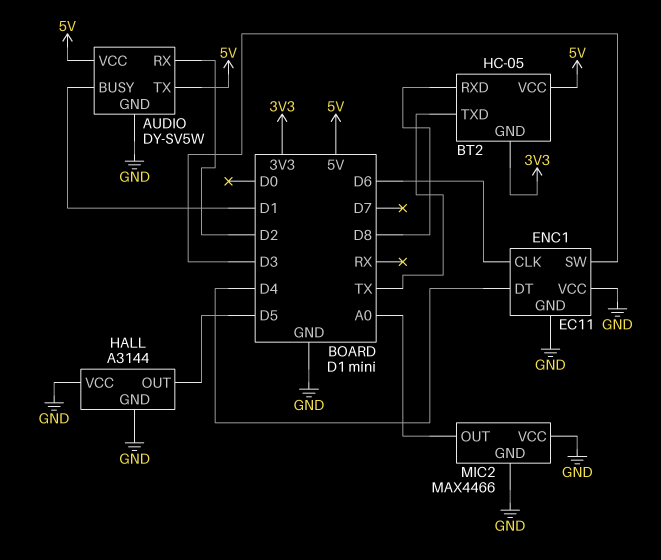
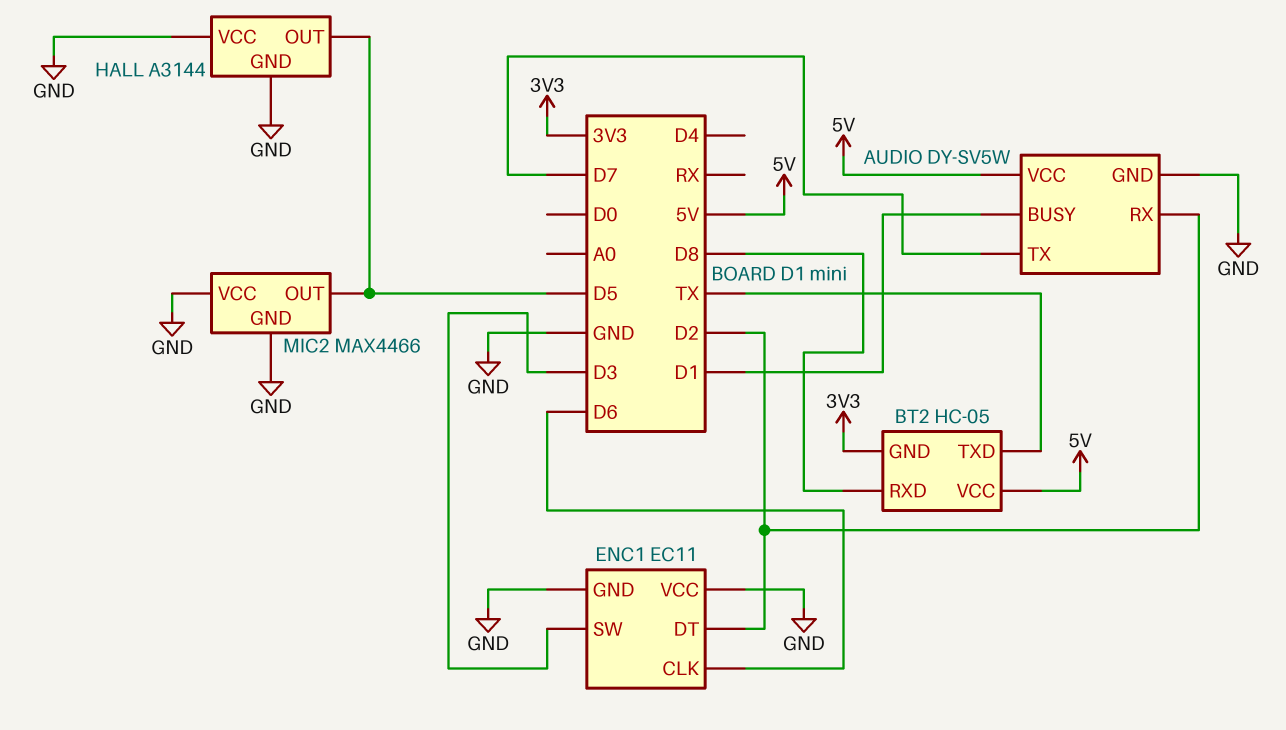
AUDIO pin TX: 5V -> D7
ENC1 pin DT: D4 -> D2
MIC2 pin OUT: A0 -> D5

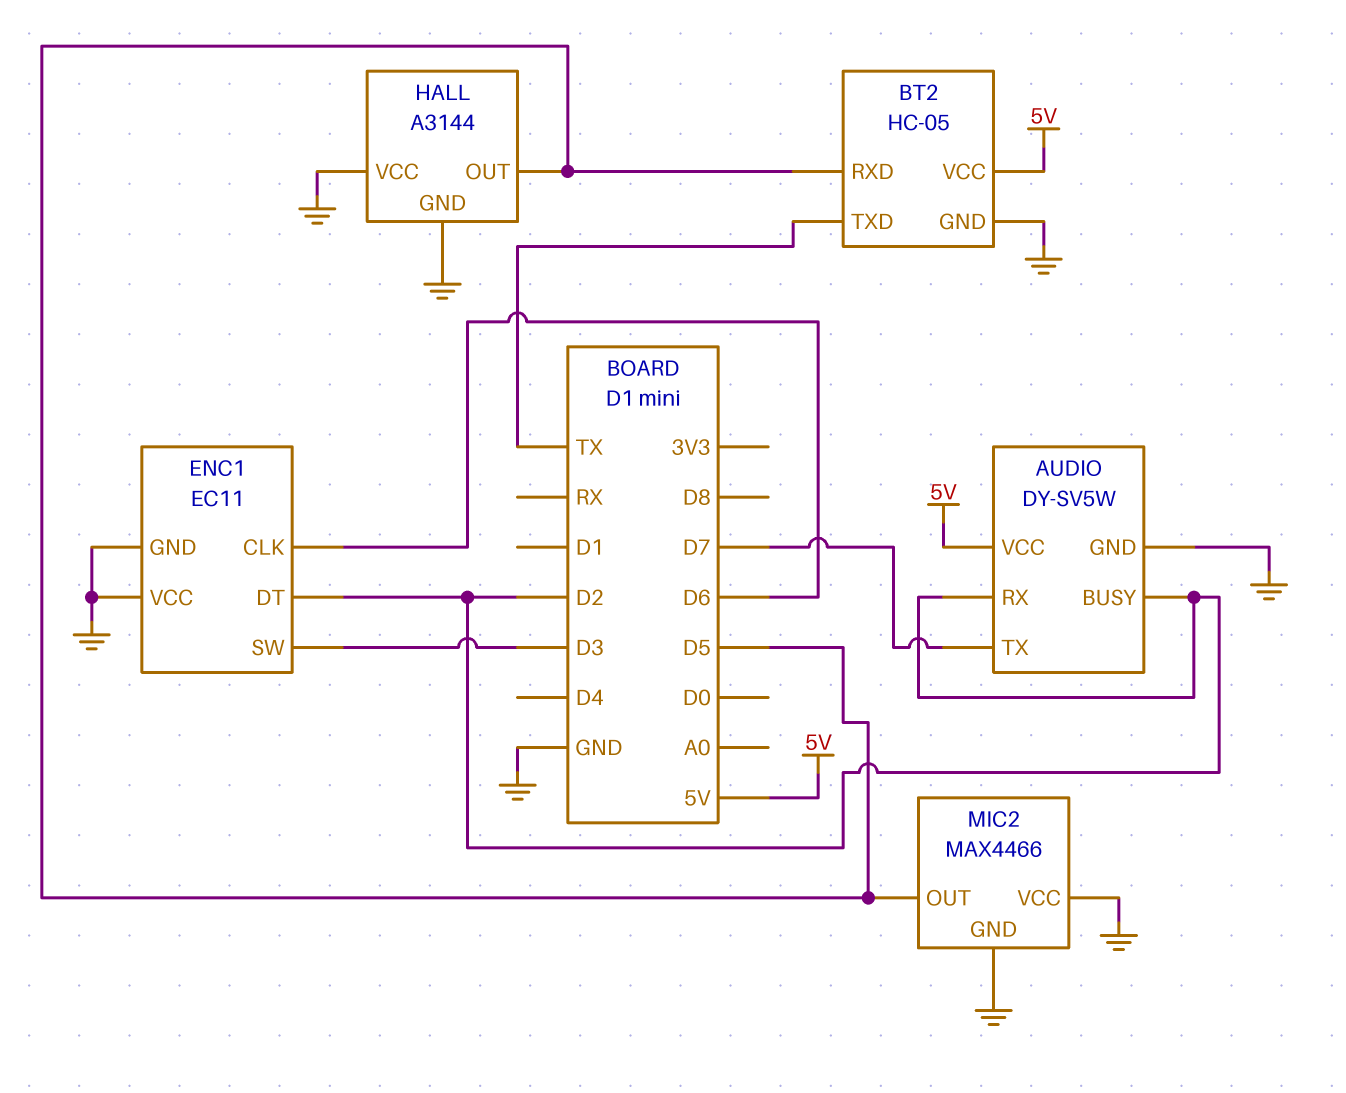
AUDIO pin BUSY: D1 -> D2
BT2 pin GND: 3V3 -> GND
BT2 pin RXD: D8 -> D5

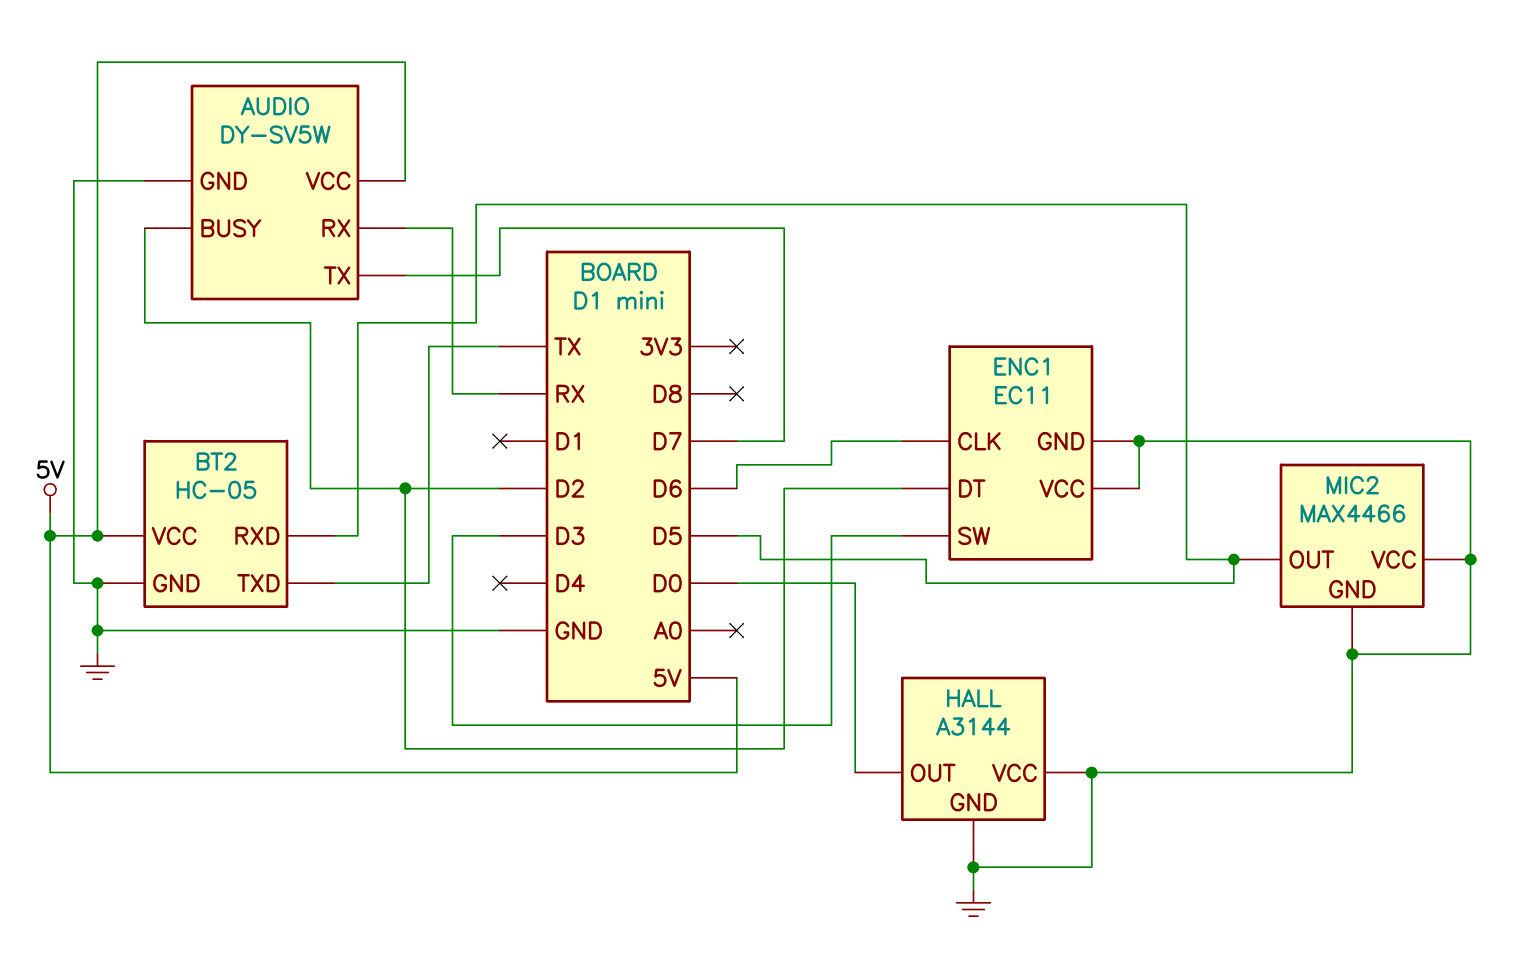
AUDIO pin RX: D2 -> RX
HALL pin OUT: D5 -> D0

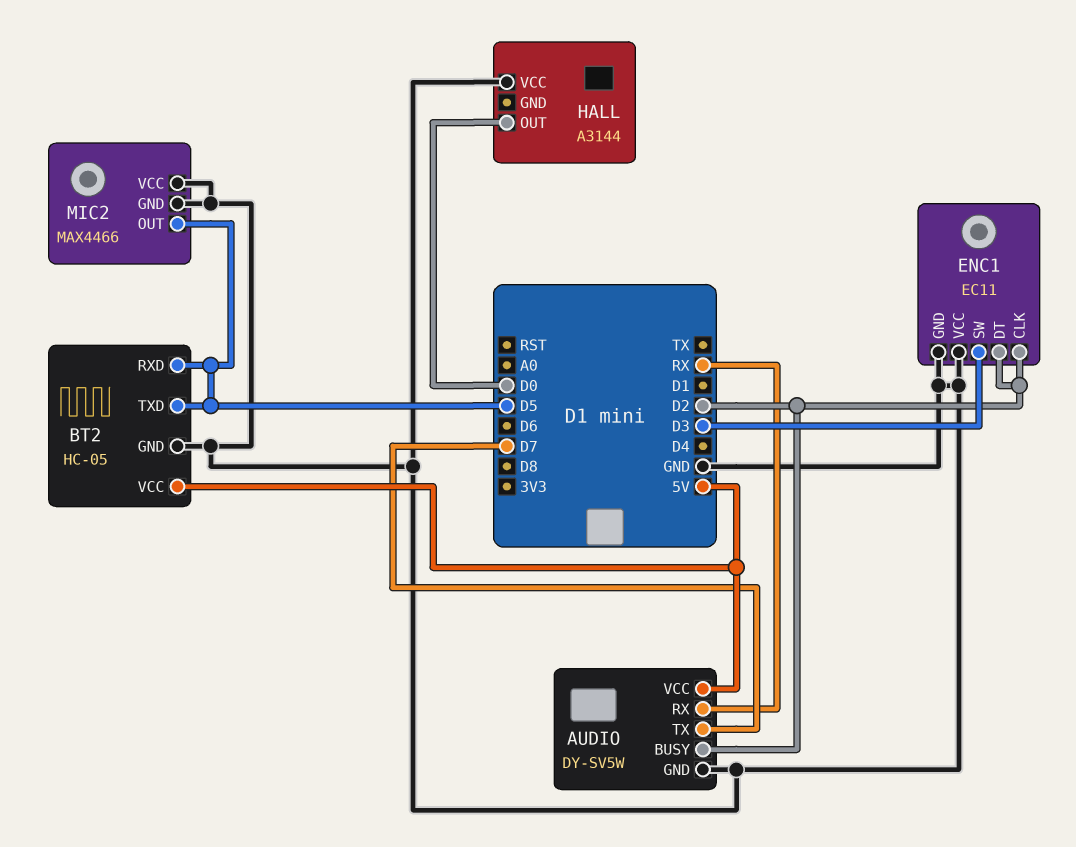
BT2 pin TXD: TX -> D5
ENC1 pin CLK: D6 -> D2
HALL pin GND: GND -> none

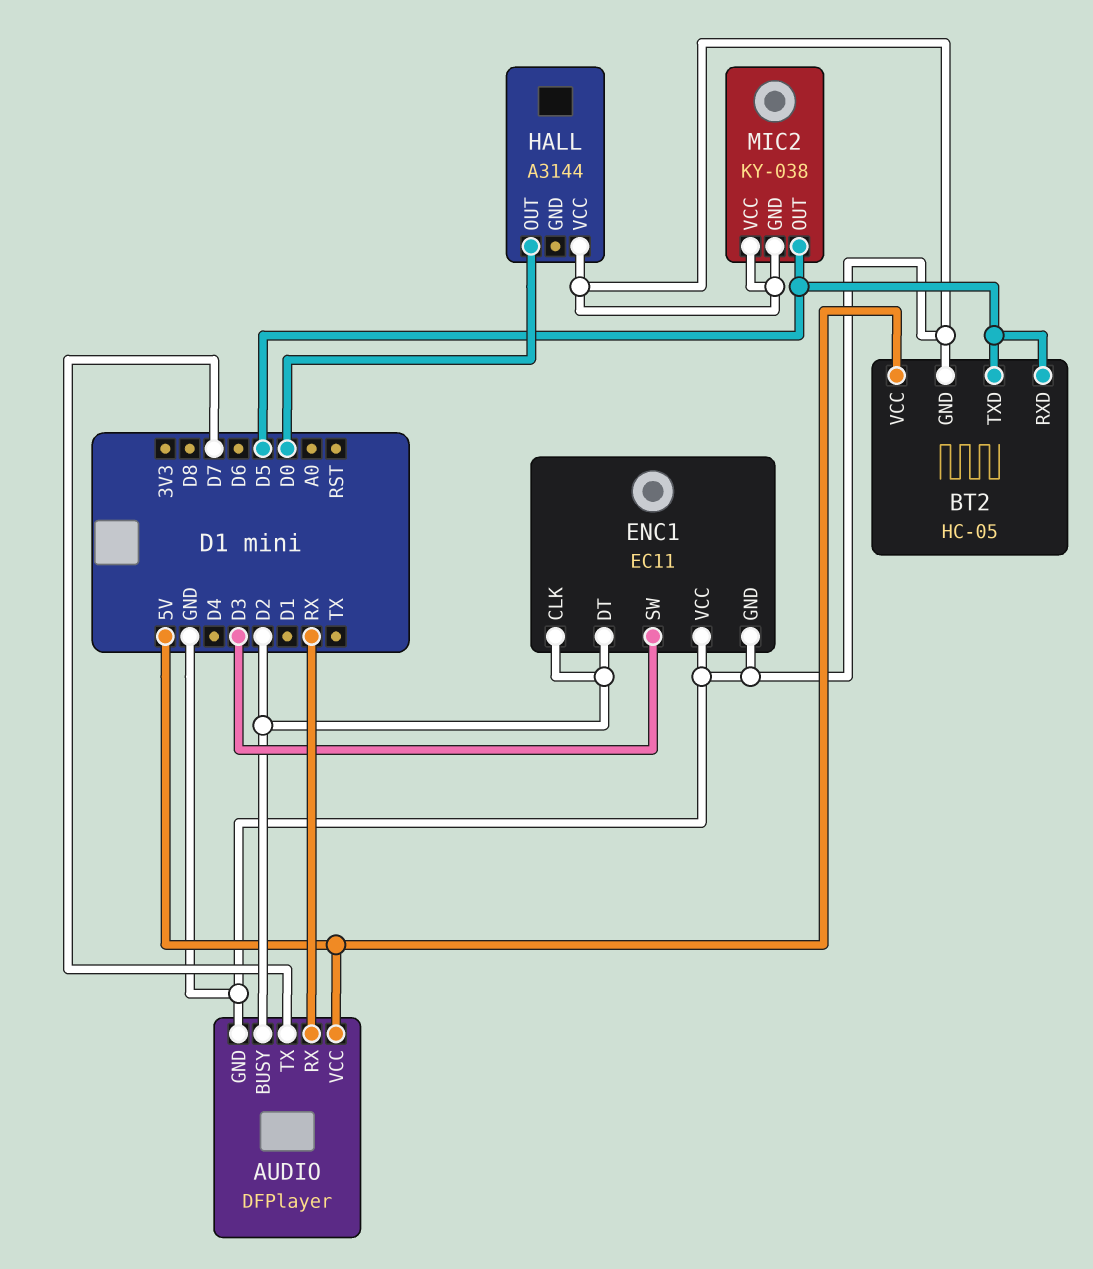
AUDIO: DY-SV5W -> DFPlayer
MIC2: MAX4466 -> KY-038

